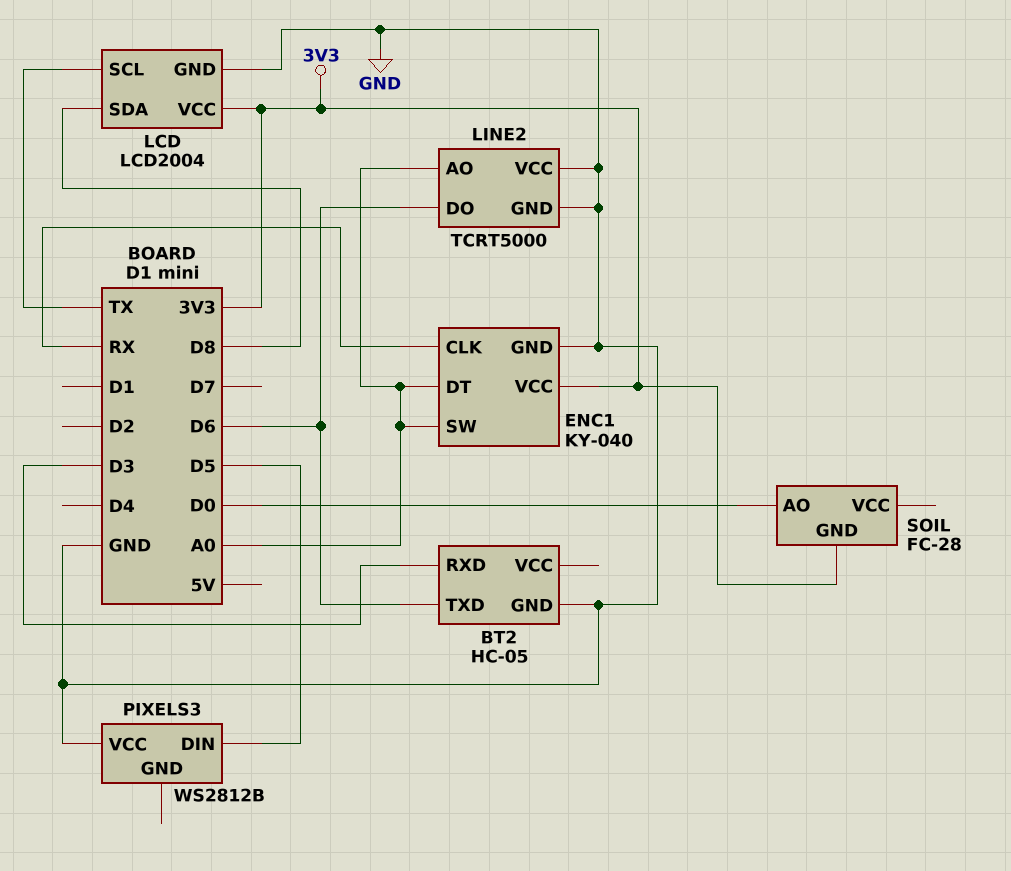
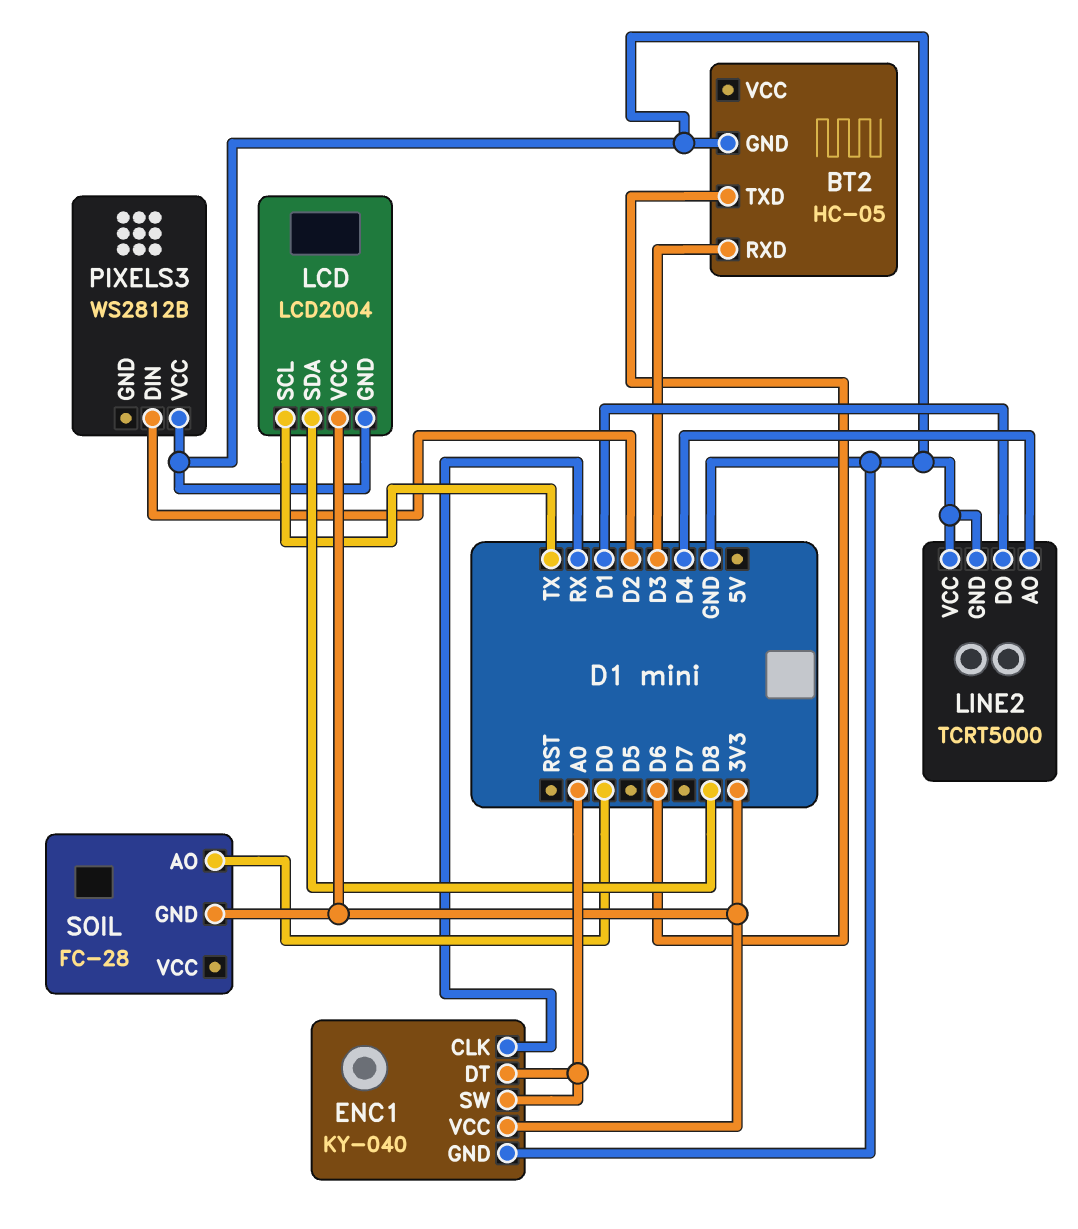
LINE2 pin AO: A0 -> D4
LINE2 pin DO: D6 -> D1
PIXELS3 pin DIN: D5 -> D2

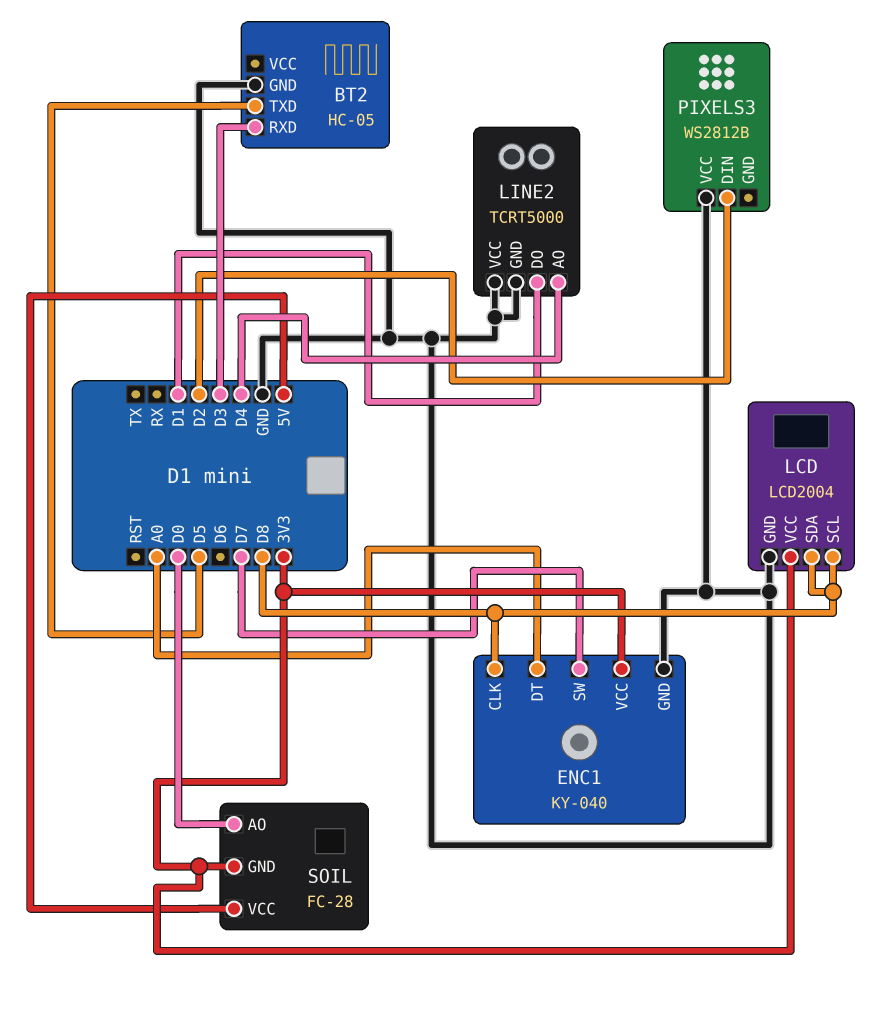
BT2 pin TXD: D6 -> D5
ENC1 pin CLK: RX -> D8
ENC1 pin SW: A0 -> D7
LCD pin SCL: TX -> D8
SOIL pin VCC: none -> 5V

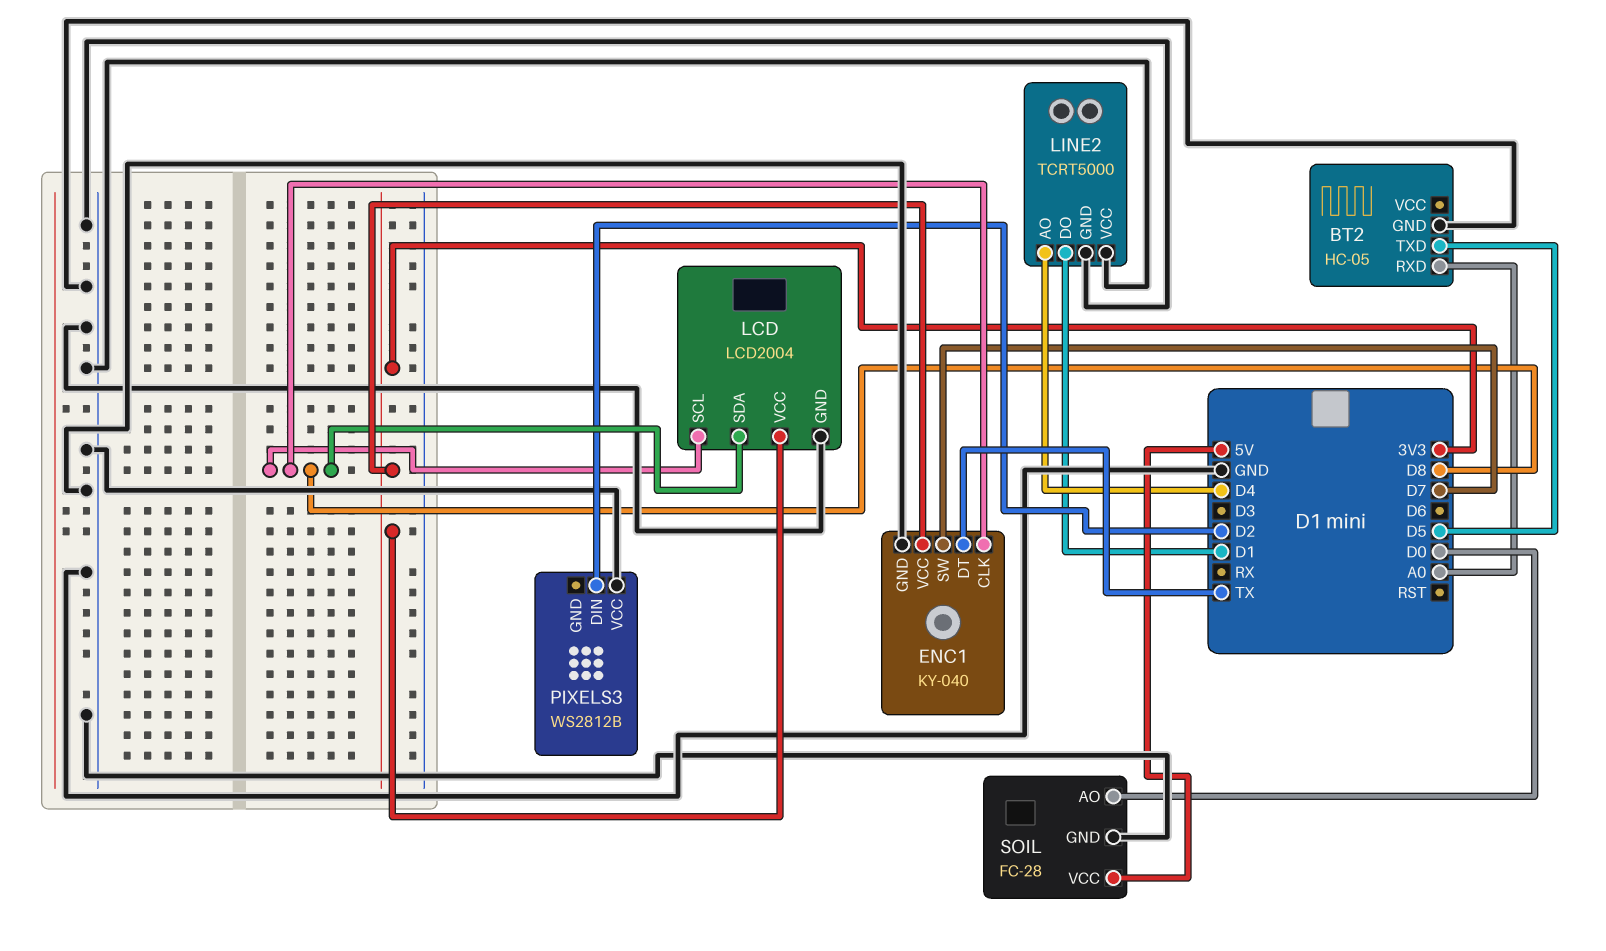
BT2 pin RXD: D3 -> A0
ENC1 pin DT: A0 -> TX
SOIL pin GND: 3V3 -> GND

